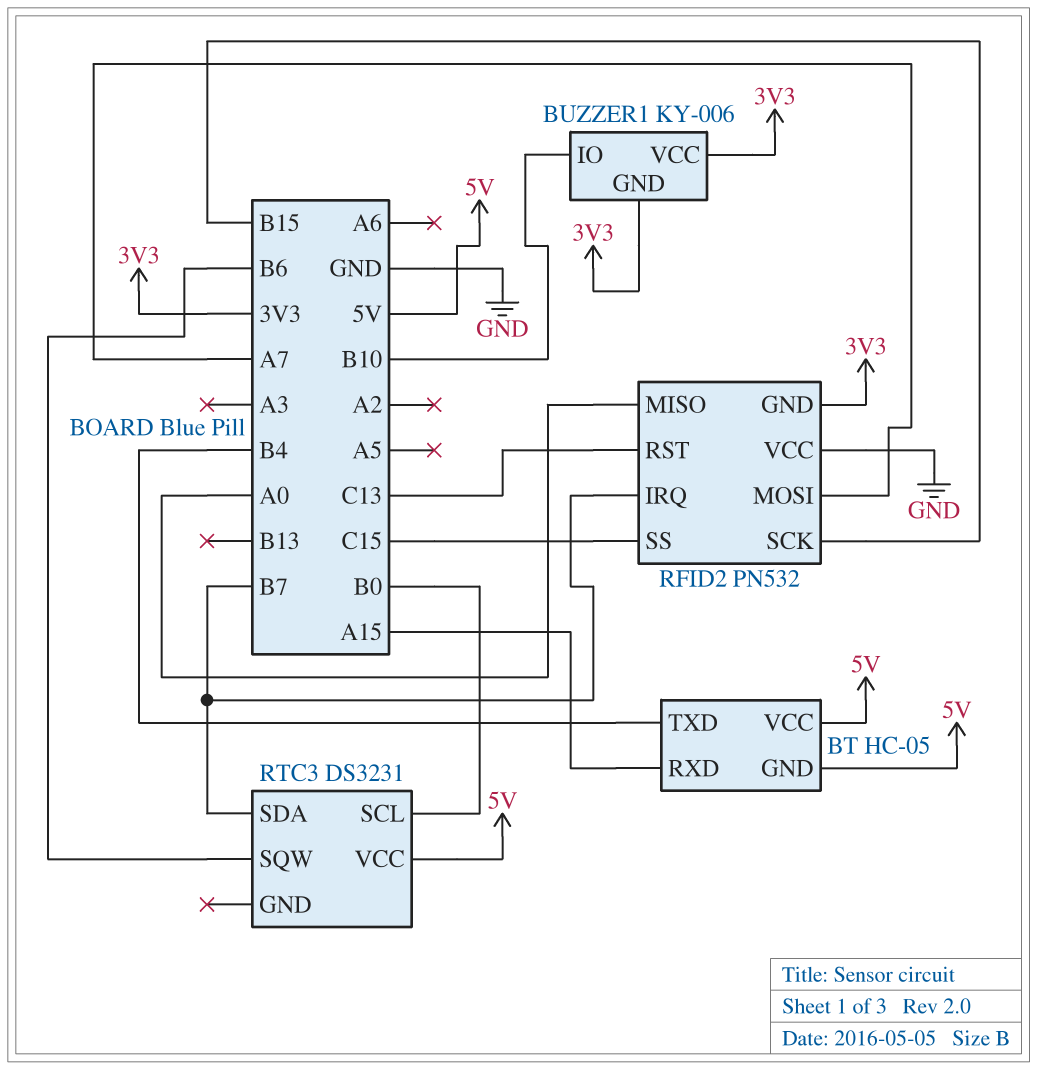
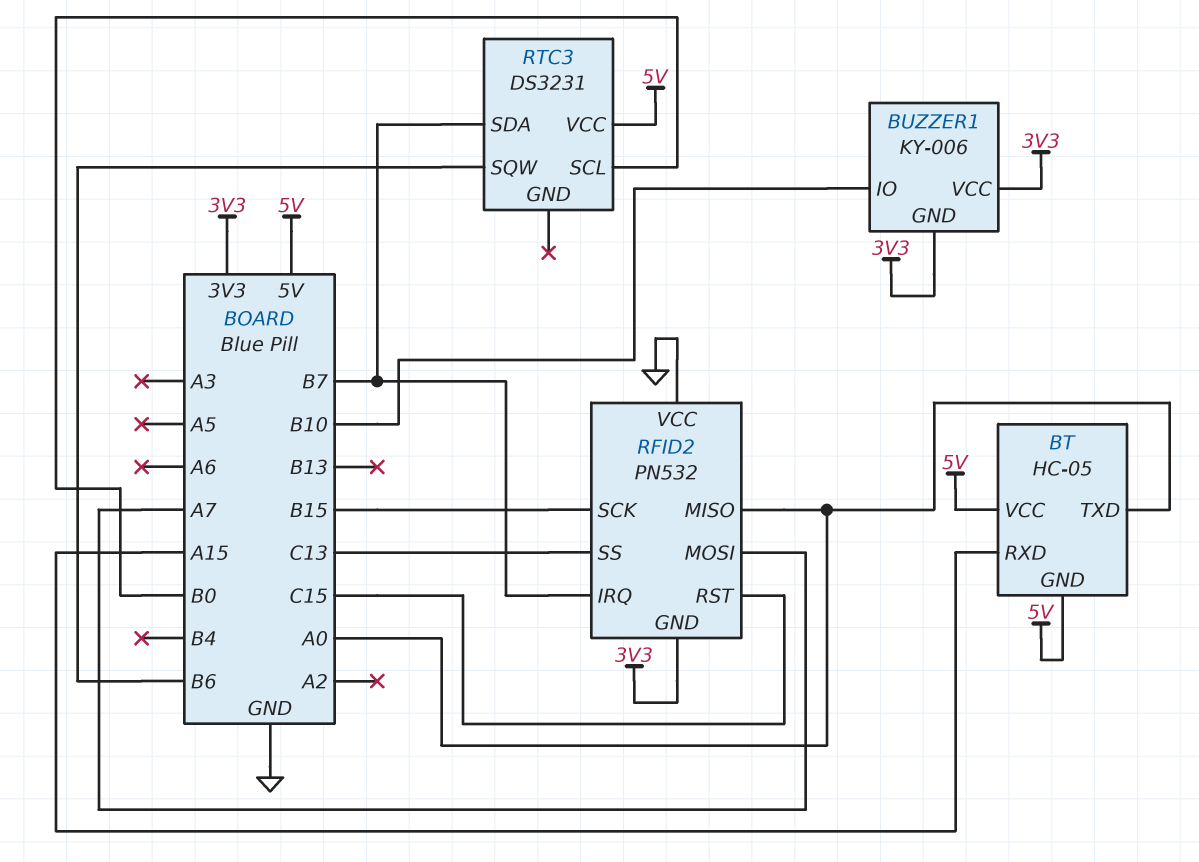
BT pin TXD: B4 -> A0
RFID2 pin RST: C13 -> C15
RFID2 pin SS: C15 -> C13

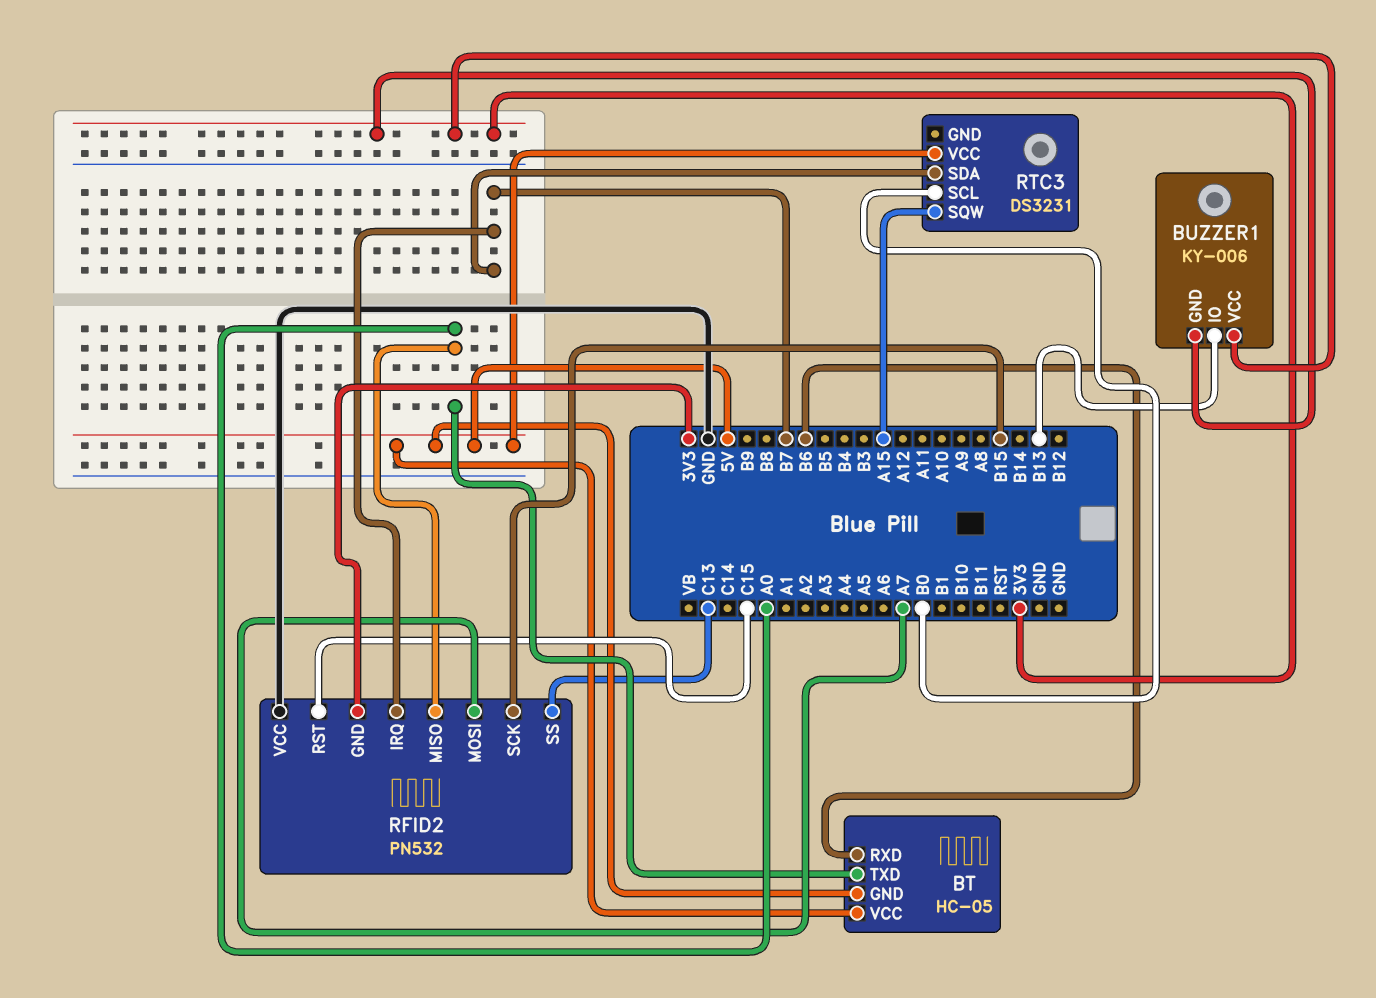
BT pin RXD: A15 -> B6
BUZZER1 pin IO: B10 -> B13
RTC3 pin SQW: B6 -> A15

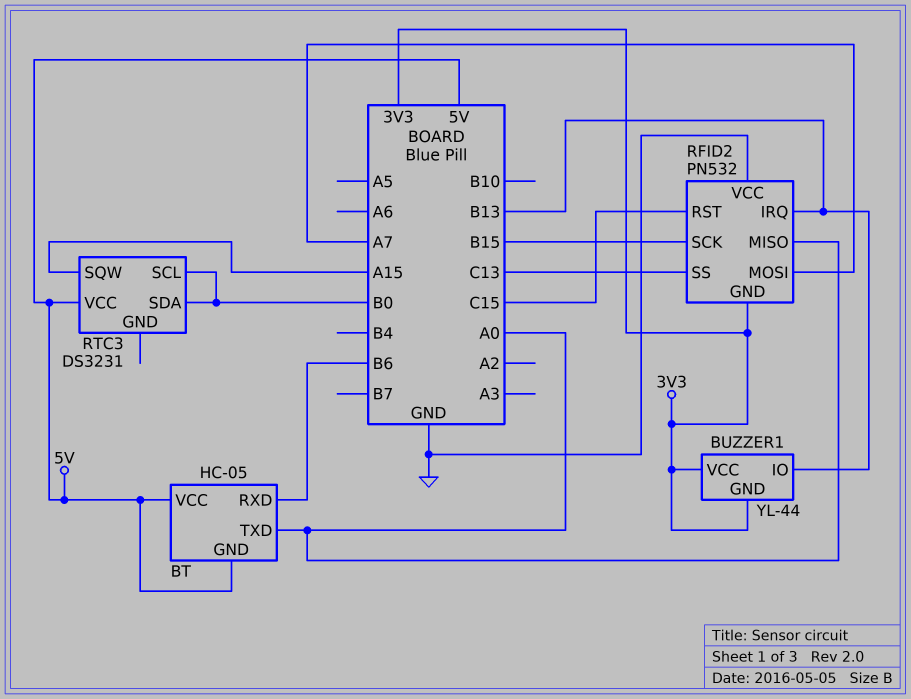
BUZZER1: KY-006 -> YL-44
RFID2 pin IRQ: B7 -> B13
RTC3 pin SDA: B7 -> B0

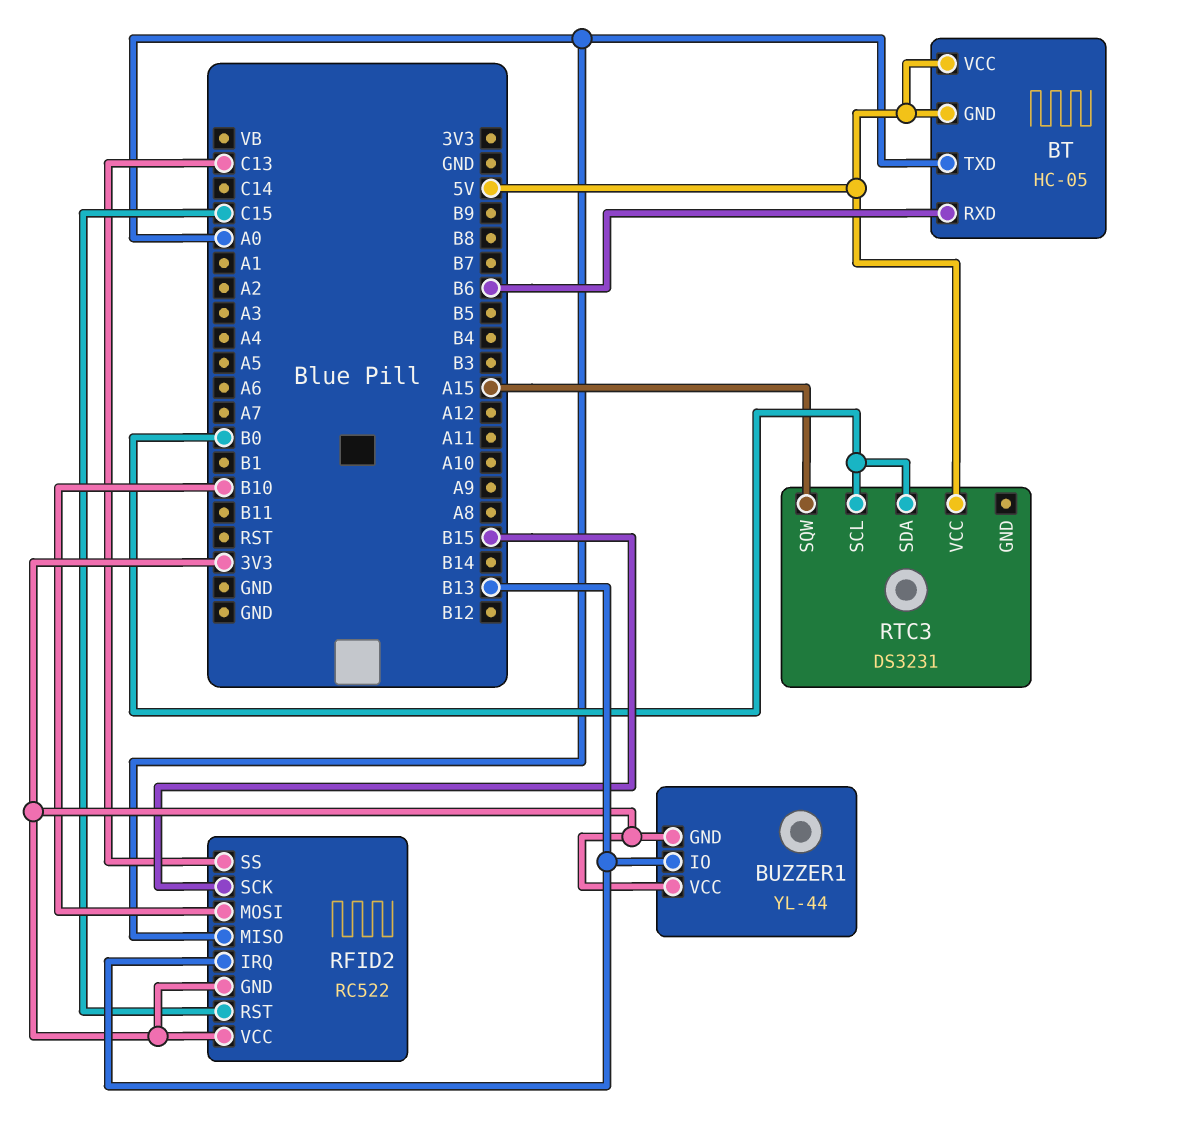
RFID2: PN532 -> RC522
RFID2 pin MOSI: A7 -> B10
RFID2 pin VCC: GND -> 3V3

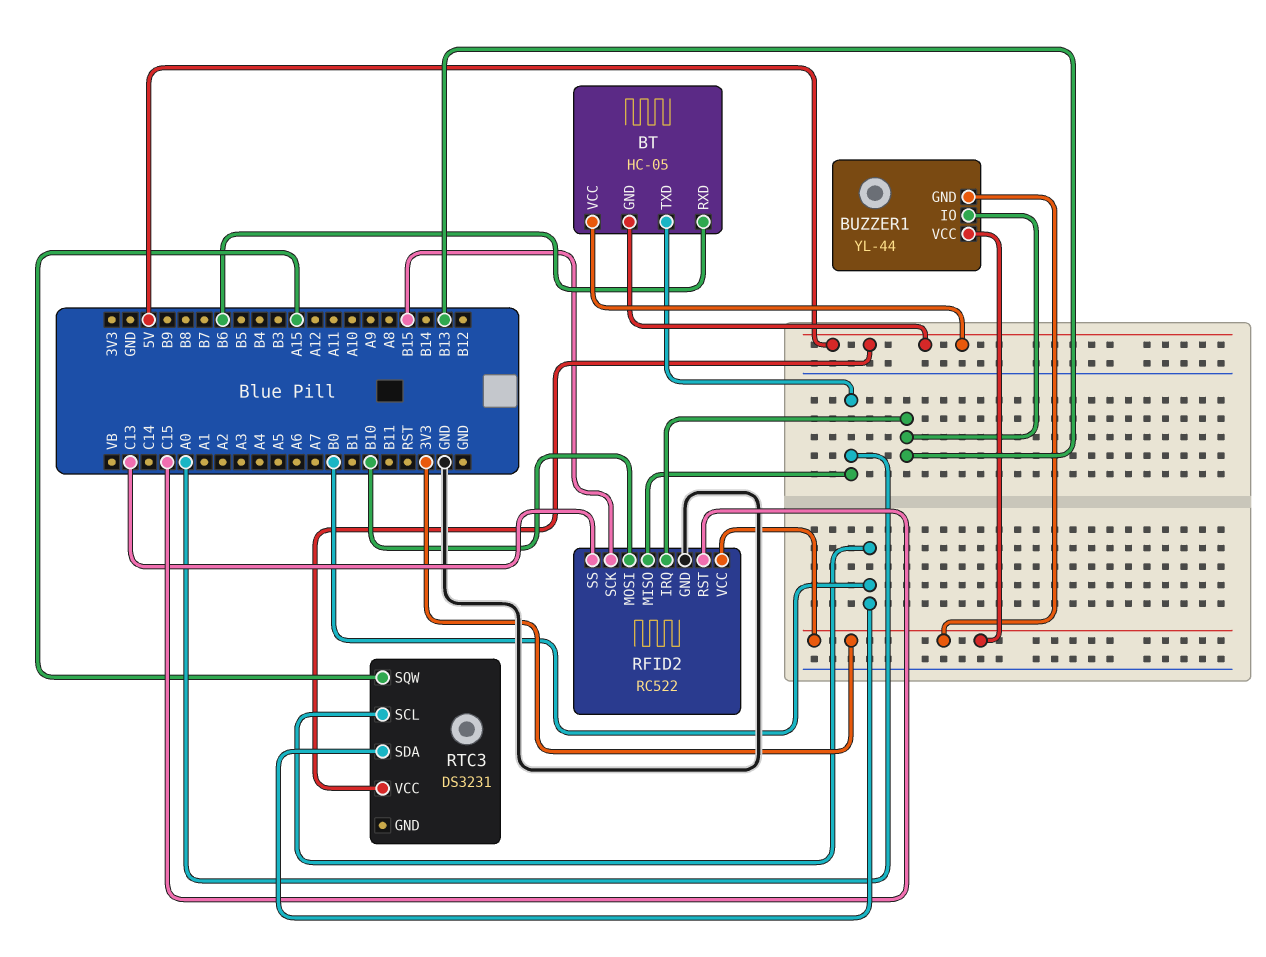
RFID2 pin GND: 3V3 -> GND

